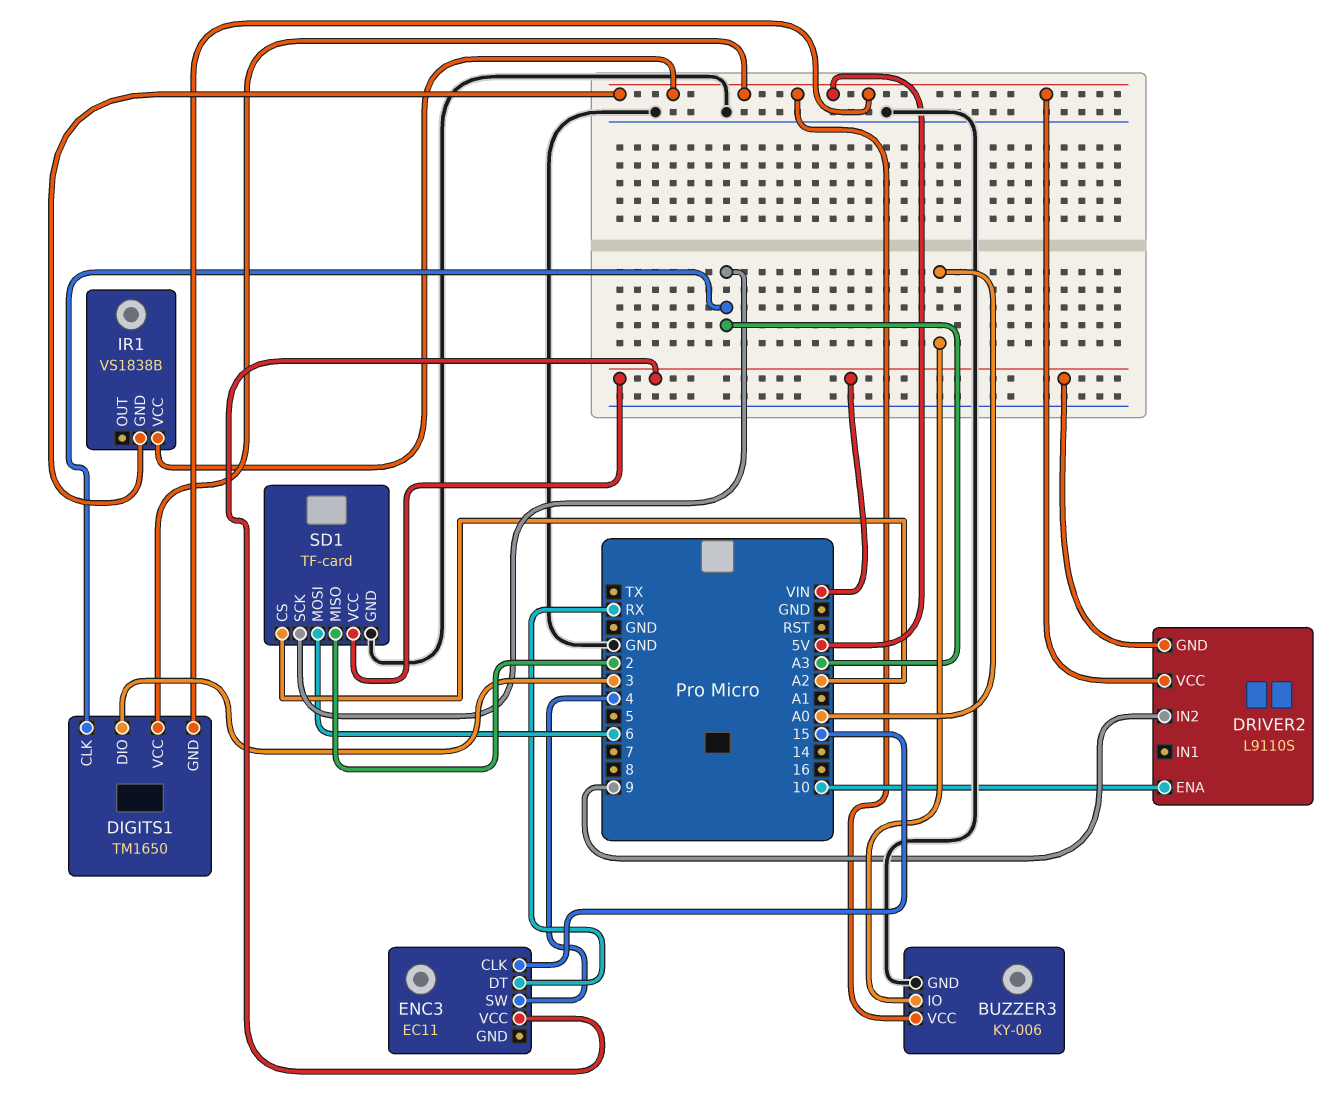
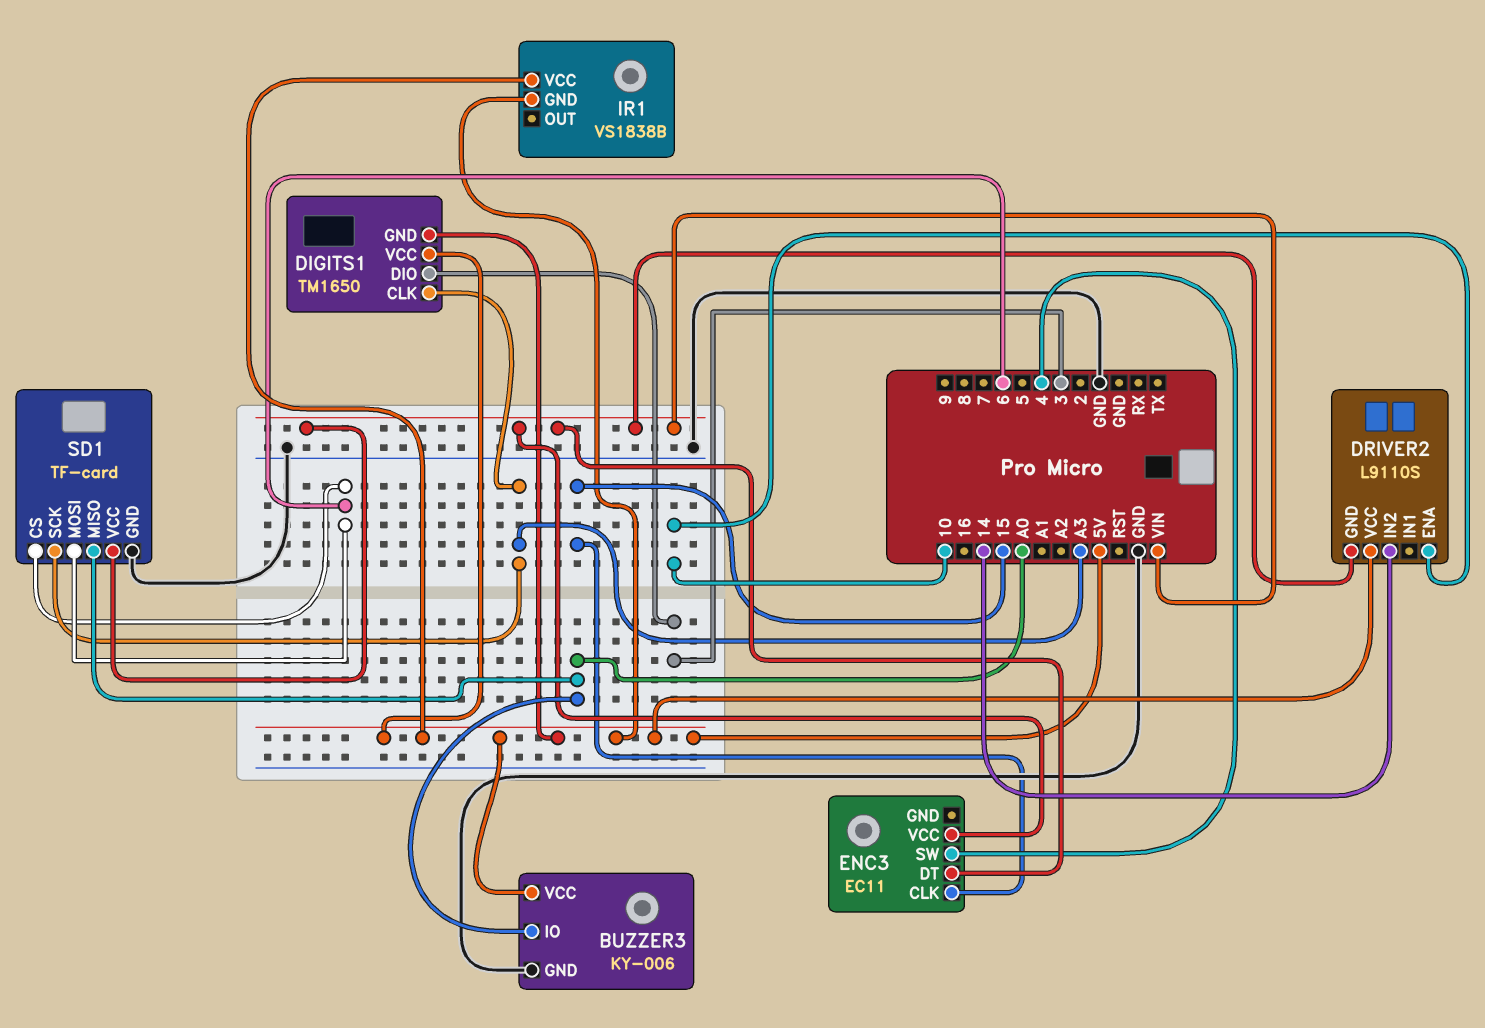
DRIVER2 pin IN2: 9 -> 14
ENC3 pin DT: RX -> VIN
SD1 pin CS: A2 -> 6
SD1 pin MISO: 2 -> A0

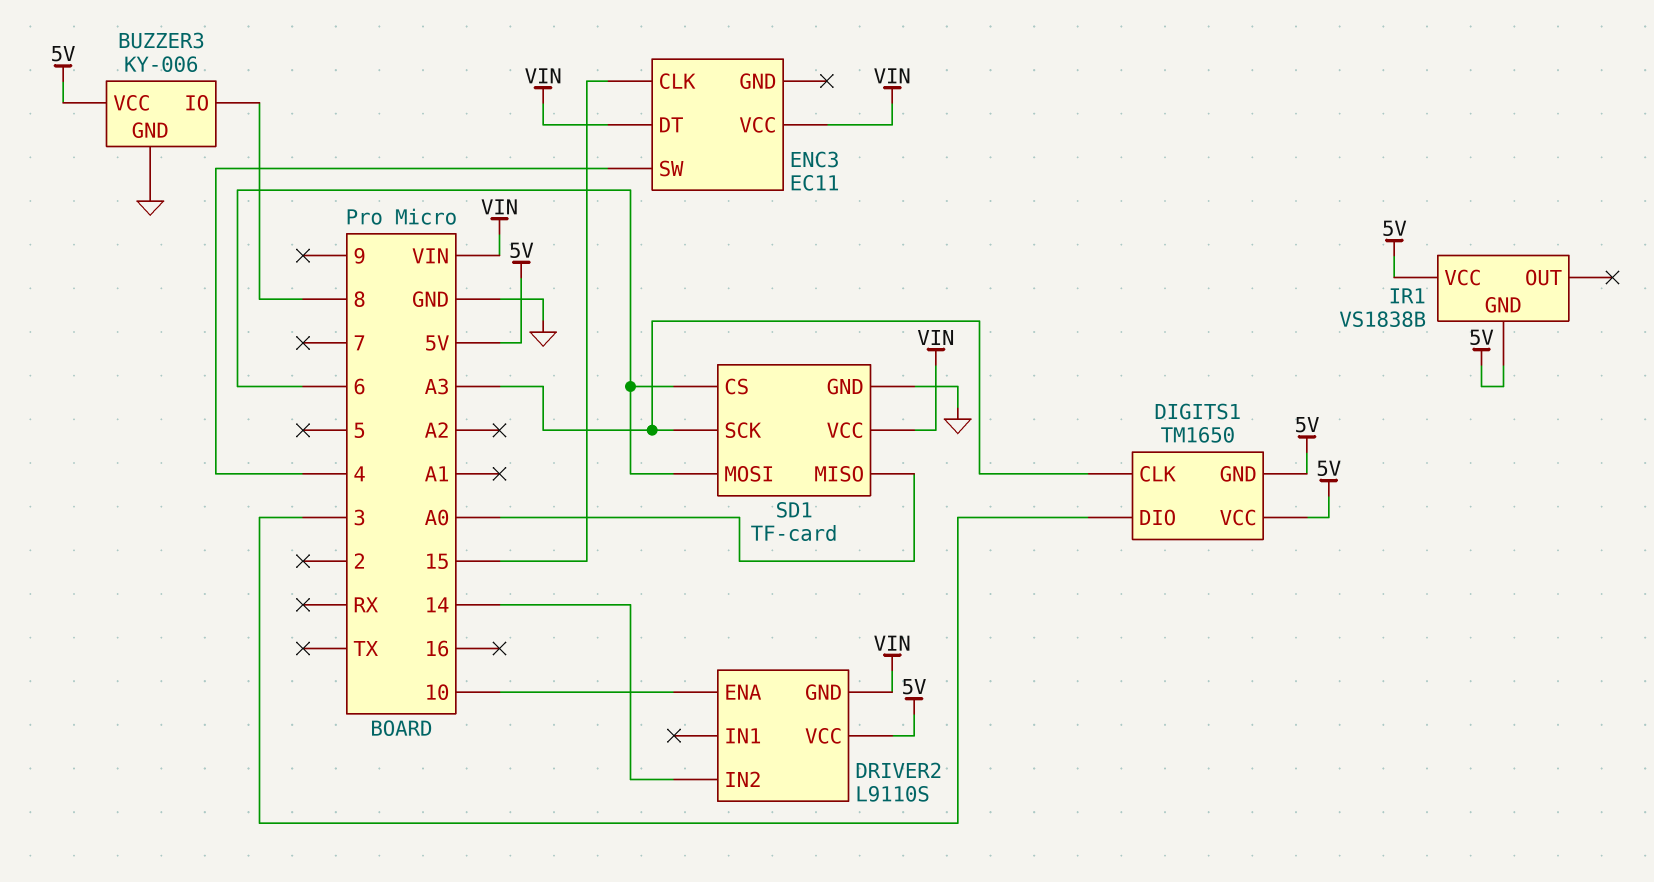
BUZZER3 pin IO: A0 -> 8

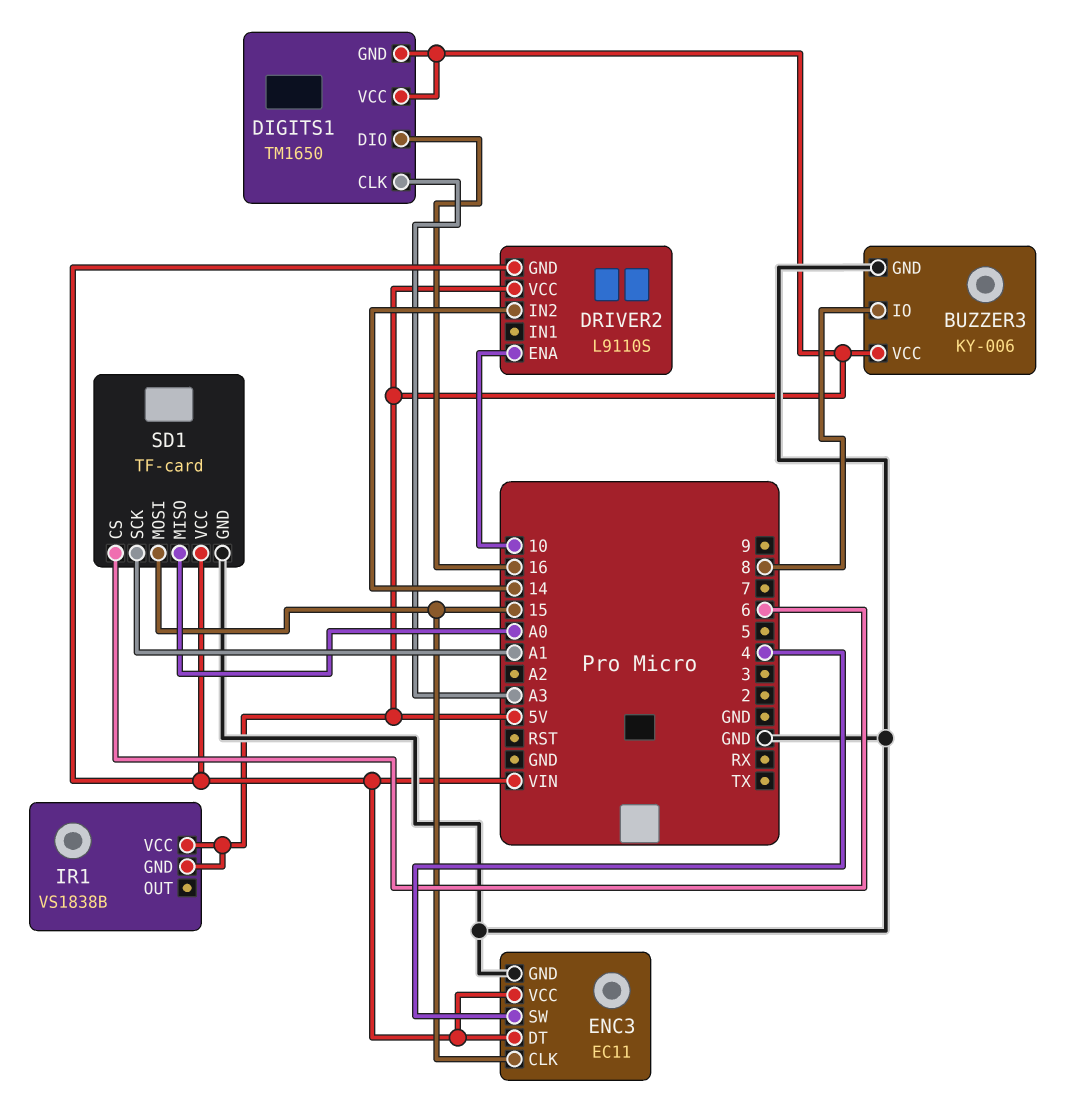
DIGITS1 pin DIO: 3 -> 16
ENC3 pin GND: none -> GND
SD1 pin MOSI: 6 -> 15
SD1 pin SCK: A3 -> A1

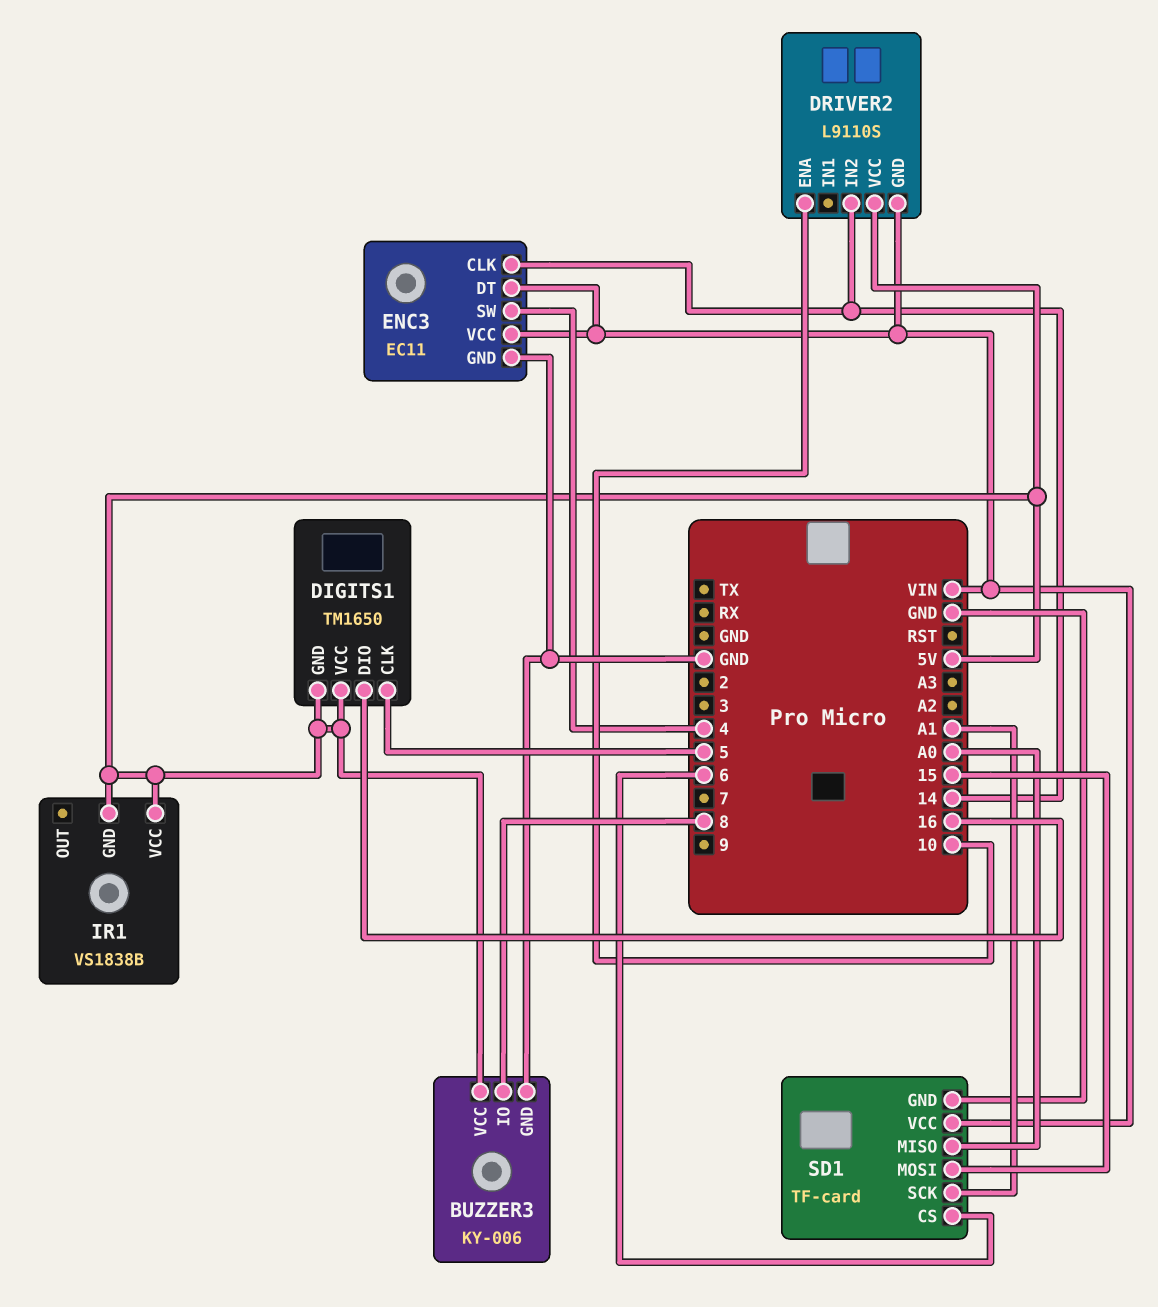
DIGITS1 pin CLK: A3 -> 5
ENC3 pin CLK: 15 -> 14

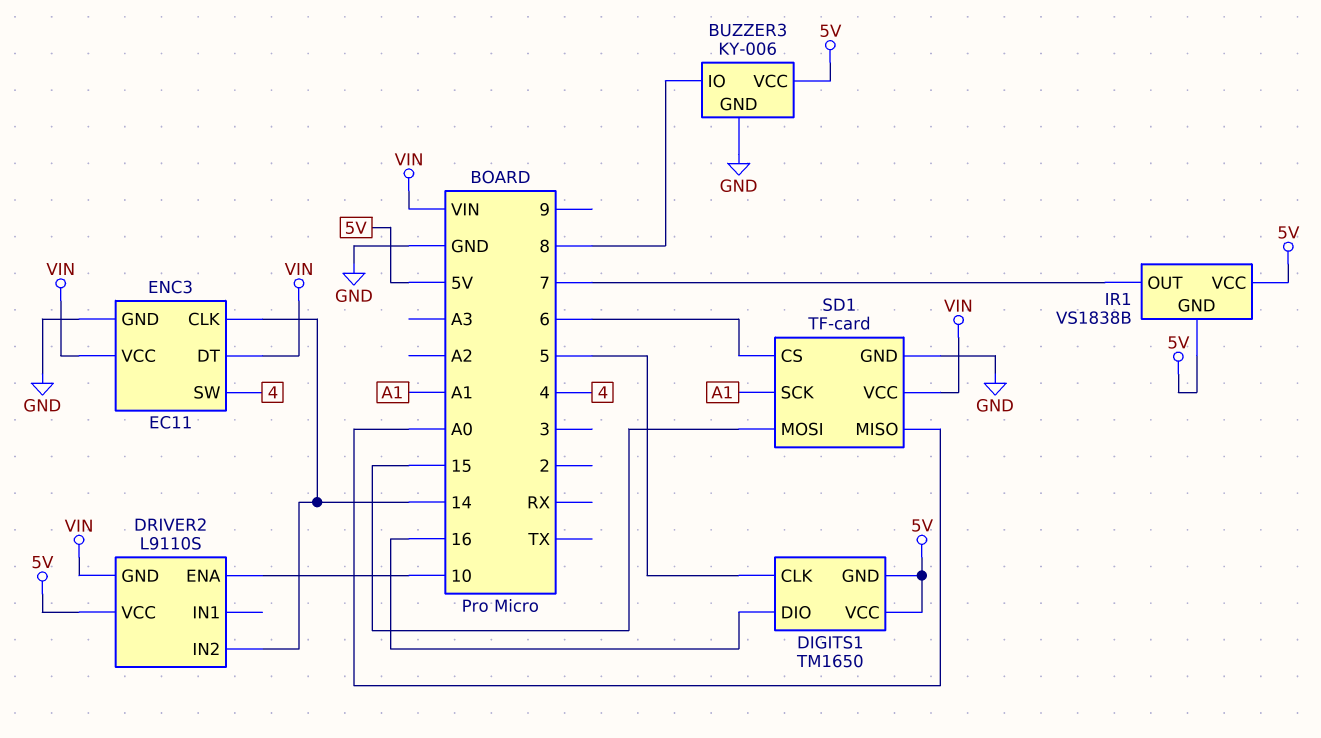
IR1 pin OUT: none -> 7

